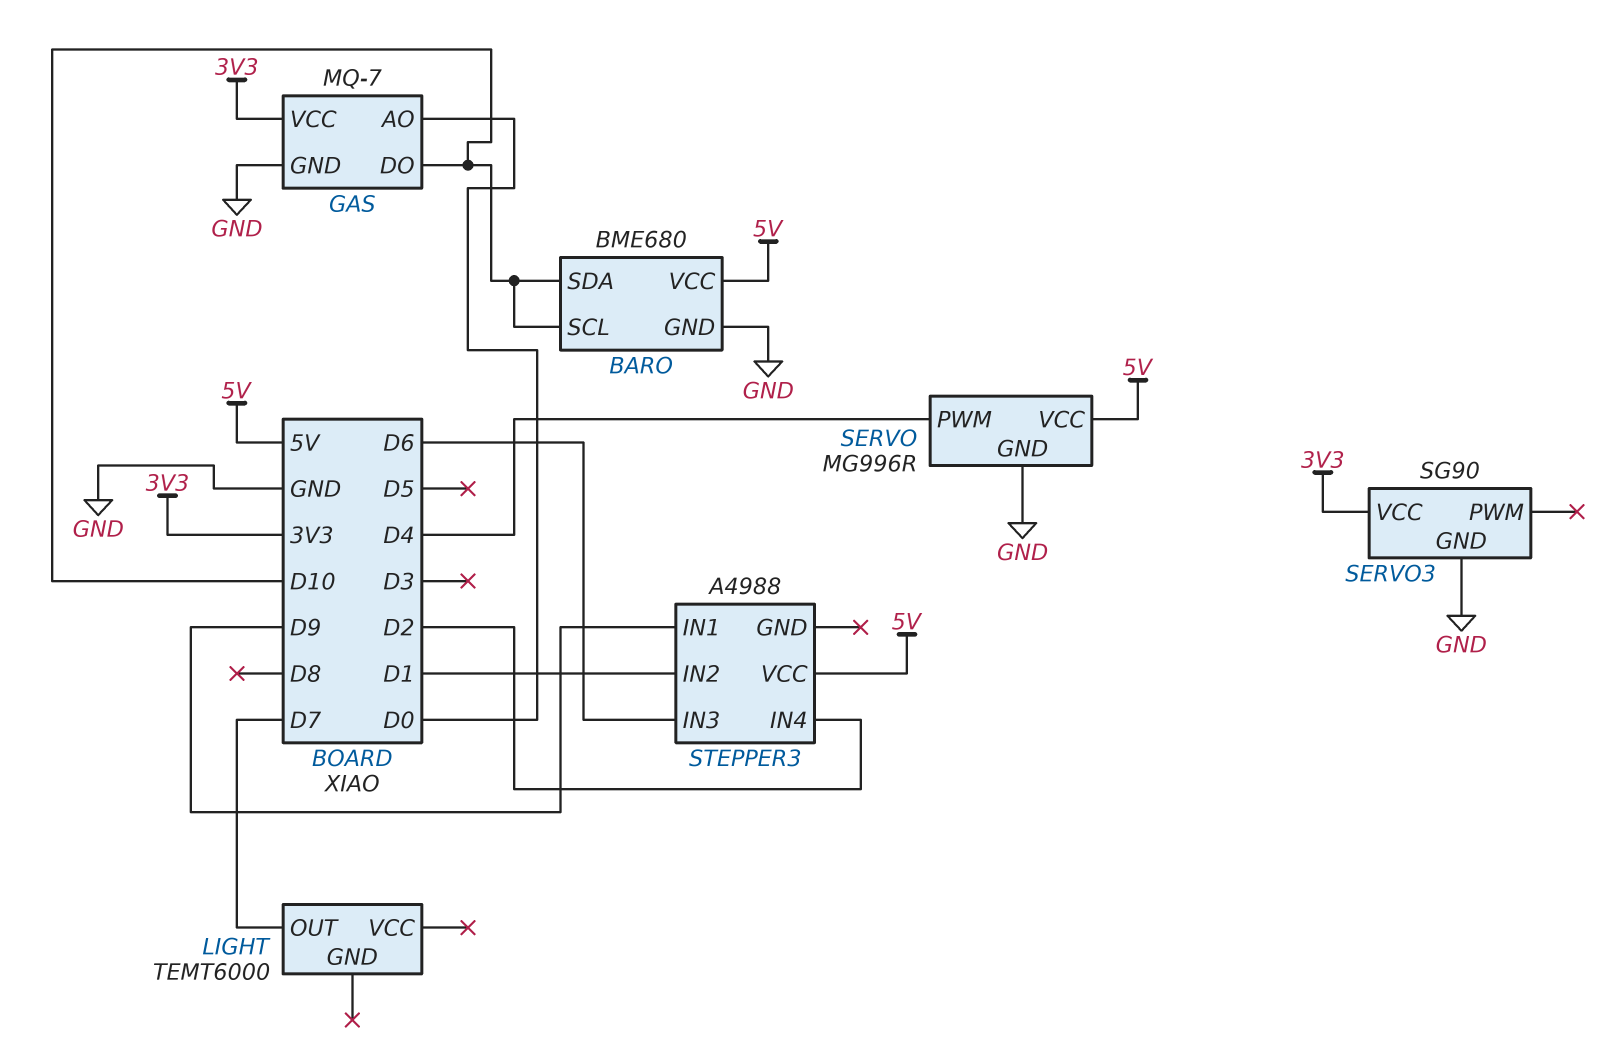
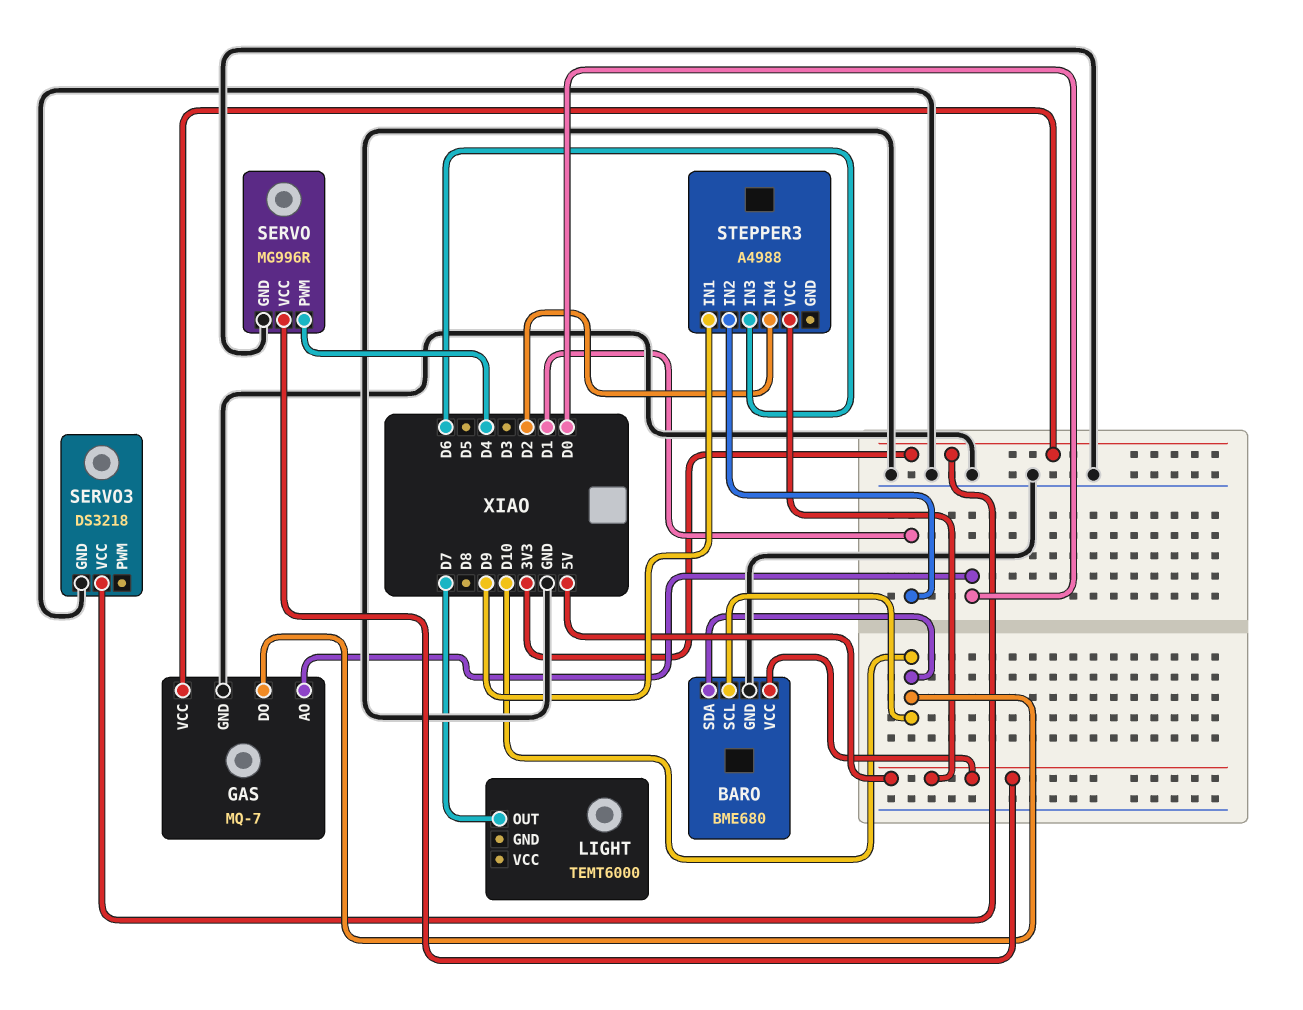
SERVO3: SG90 -> DS3218

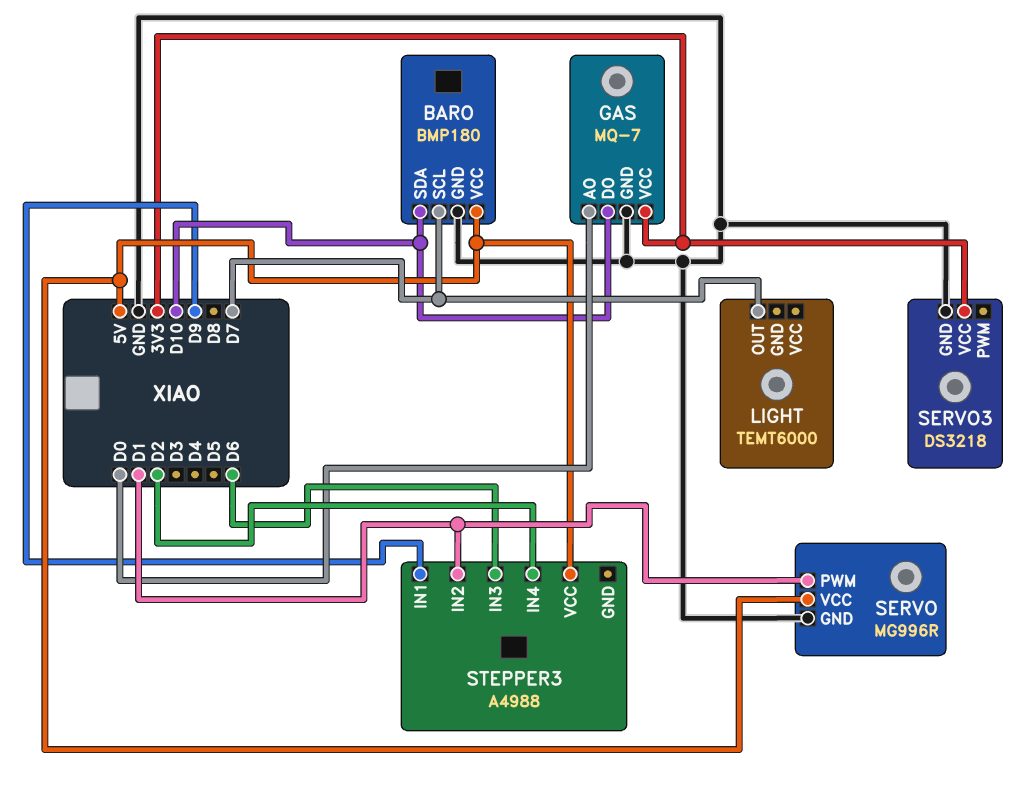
BARO: BME680 -> BMP180
BARO pin SCL: D10 -> D7
SERVO pin PWM: D4 -> D1

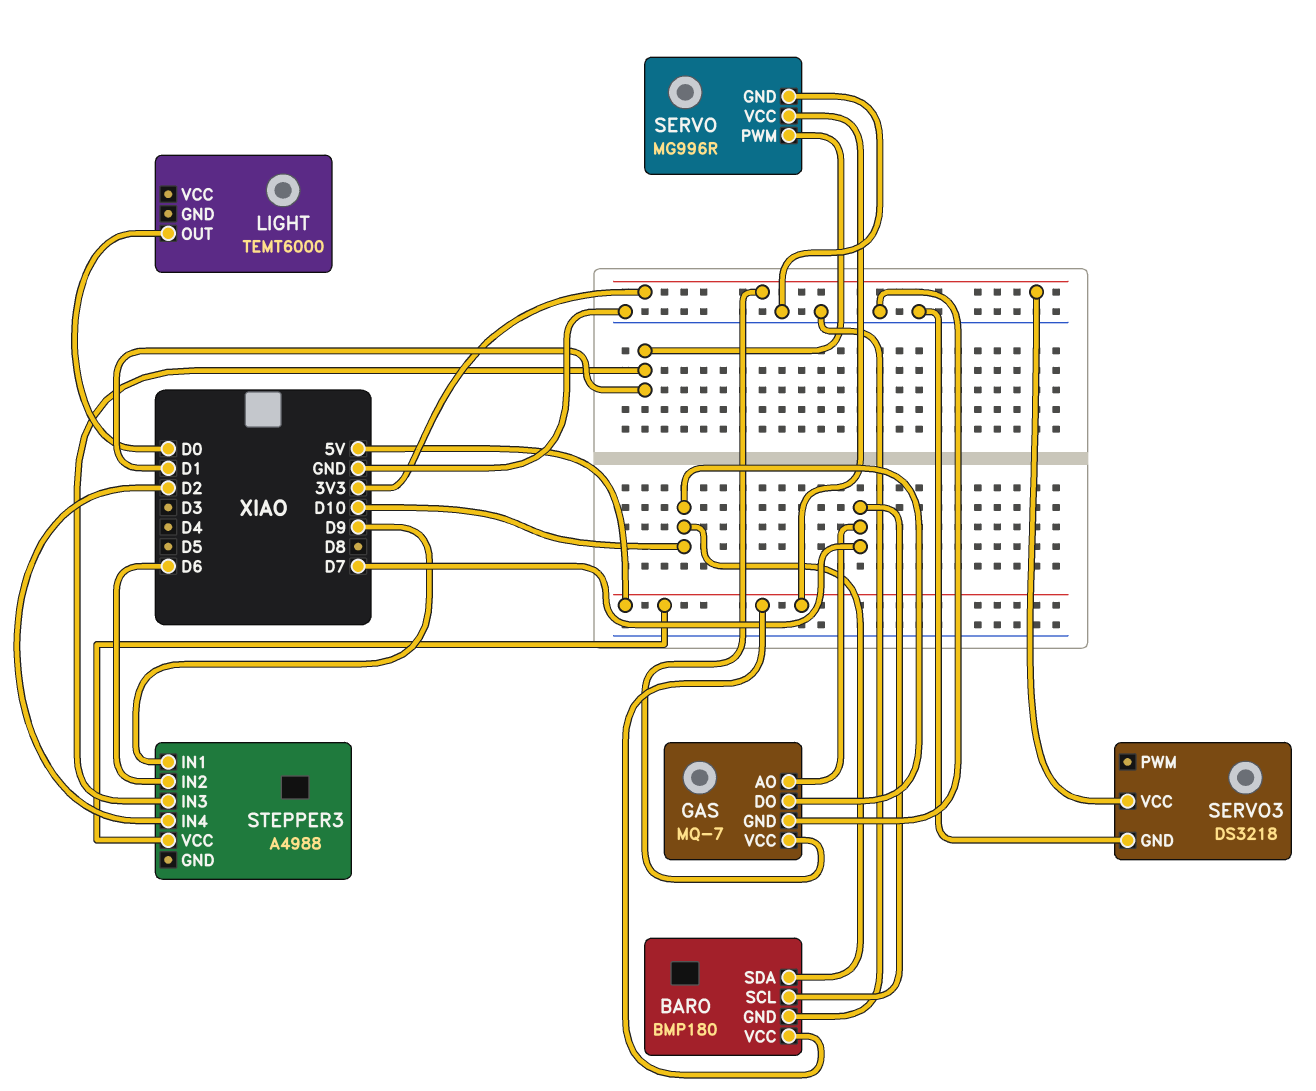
GAS pin AO: D0 -> D7
LIGHT pin OUT: D7 -> D0
STEPPER3 pin IN2: D1 -> D6
STEPPER3 pin IN3: D6 -> D1

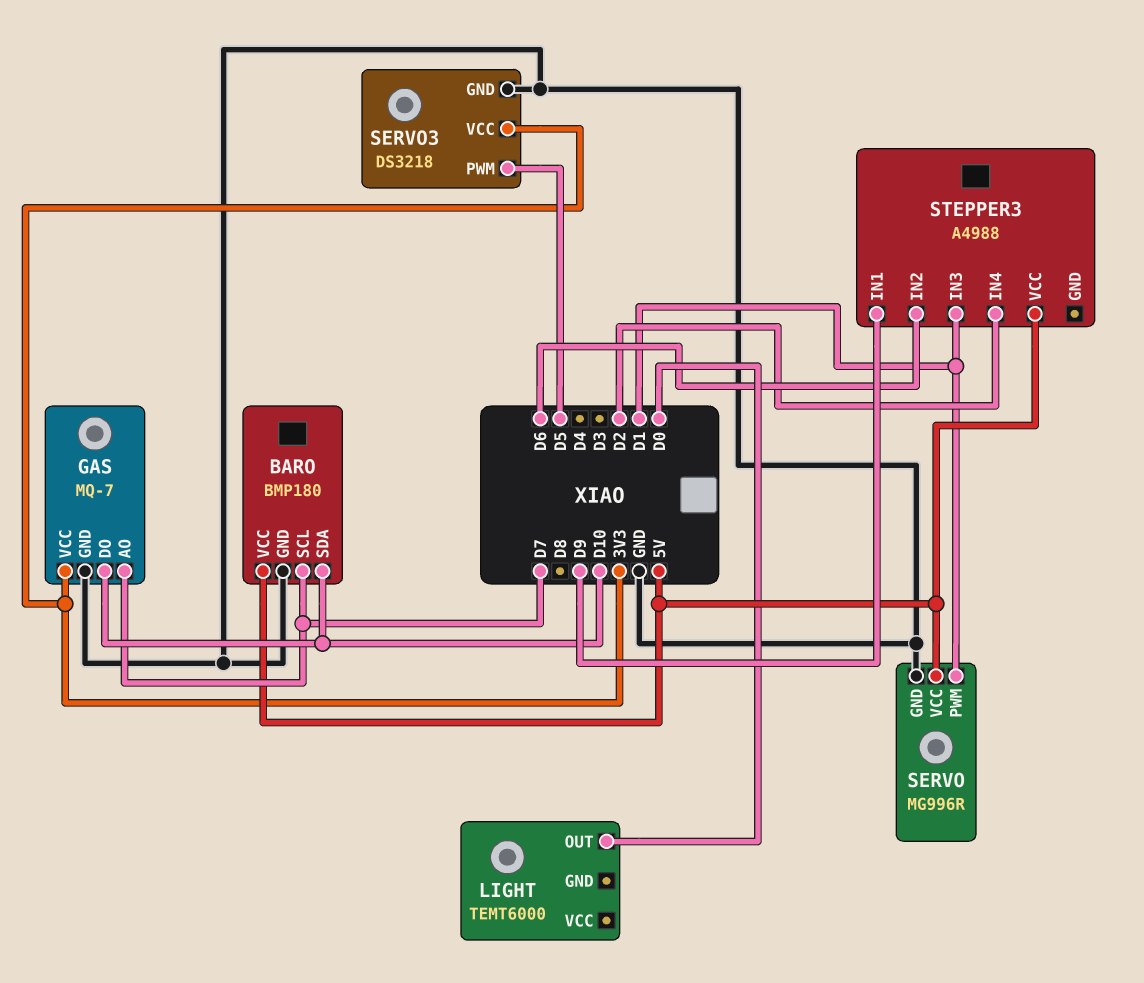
SERVO3 pin PWM: none -> D5

